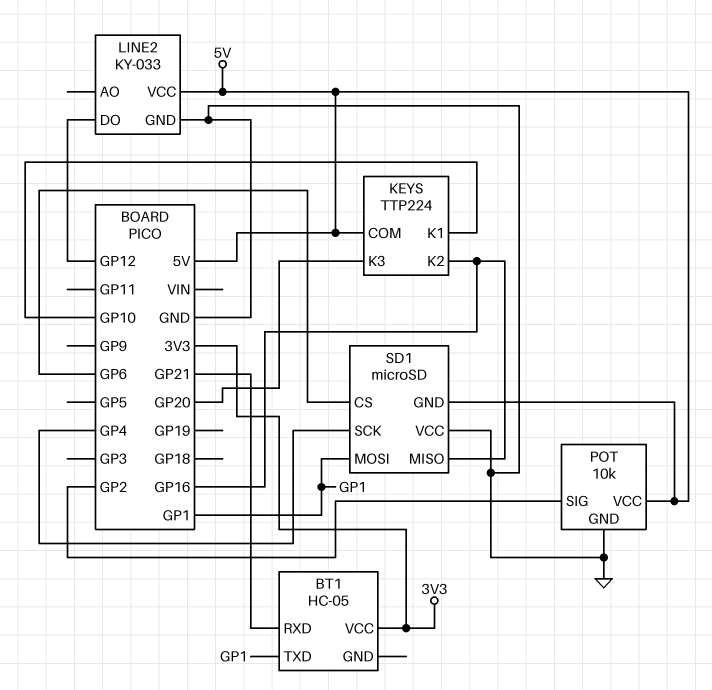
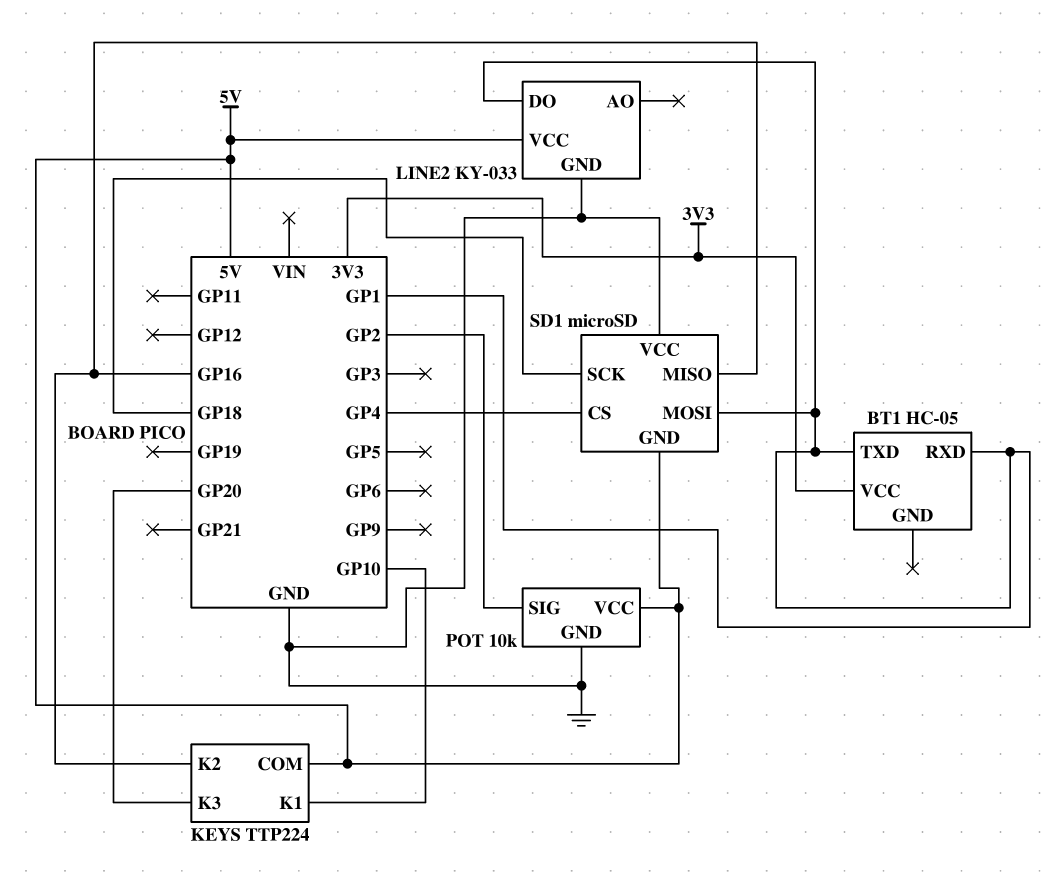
BT1 pin RXD: GP21 -> GP1
LINE2 pin DO: GP12 -> GP1
SD1 pin CS: GP6 -> GP4
SD1 pin SCK: GP4 -> GP18

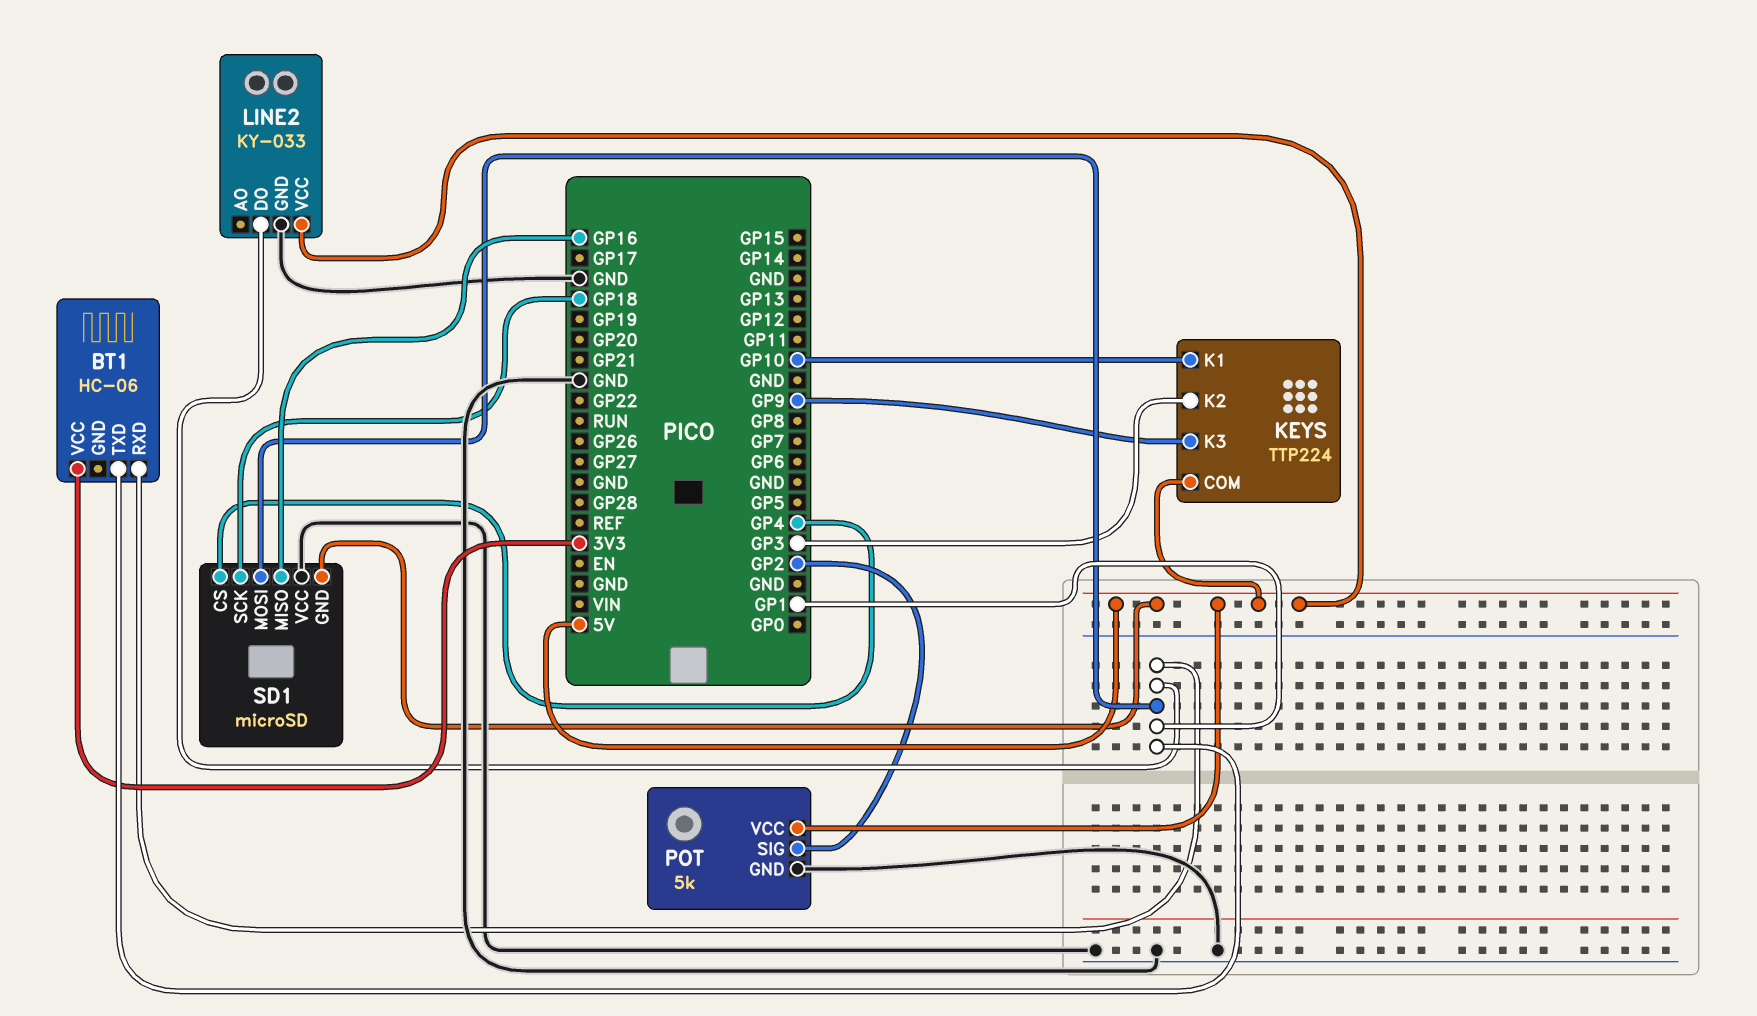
BT1: HC-05 -> HC-06
KEYS pin K2: GP16 -> GP3
KEYS pin K3: GP20 -> GP9
POT: 10k -> 5k

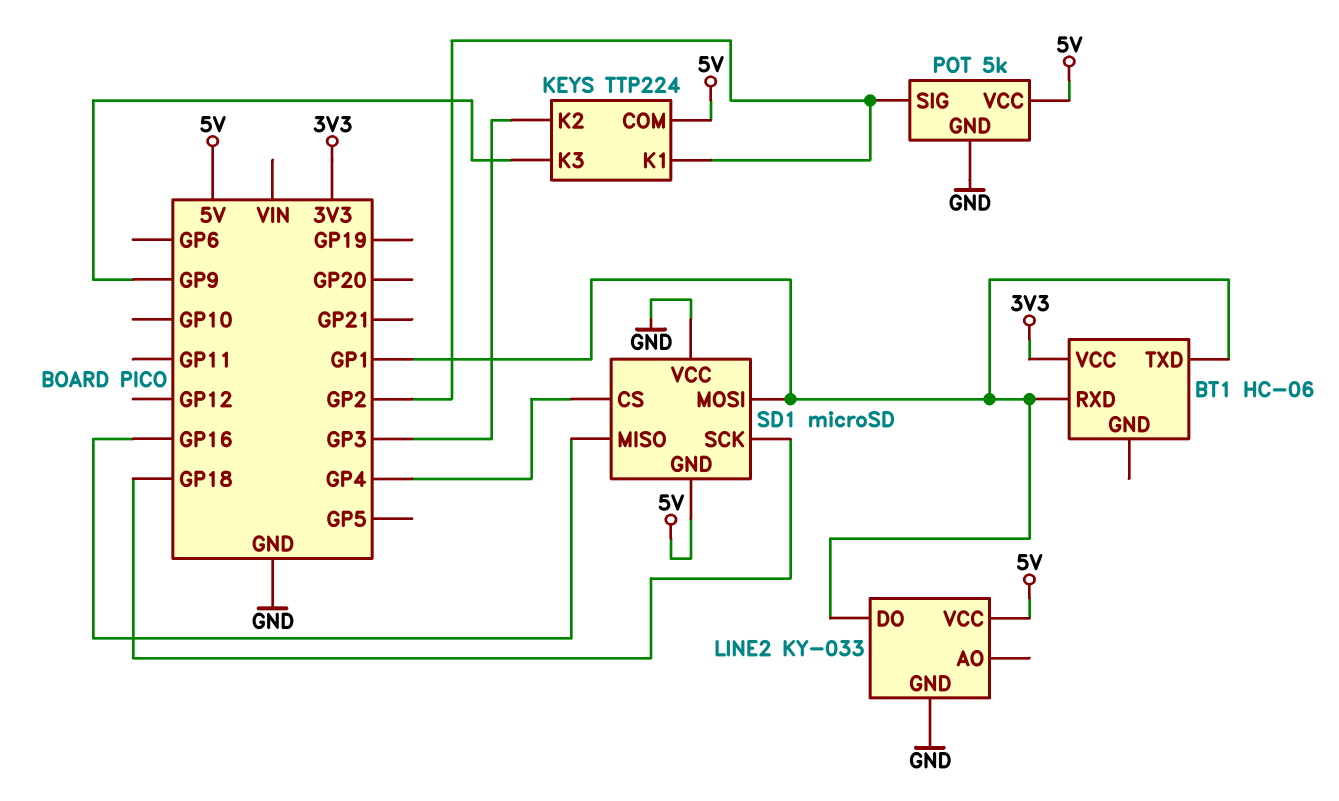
KEYS pin K1: GP10 -> GP2

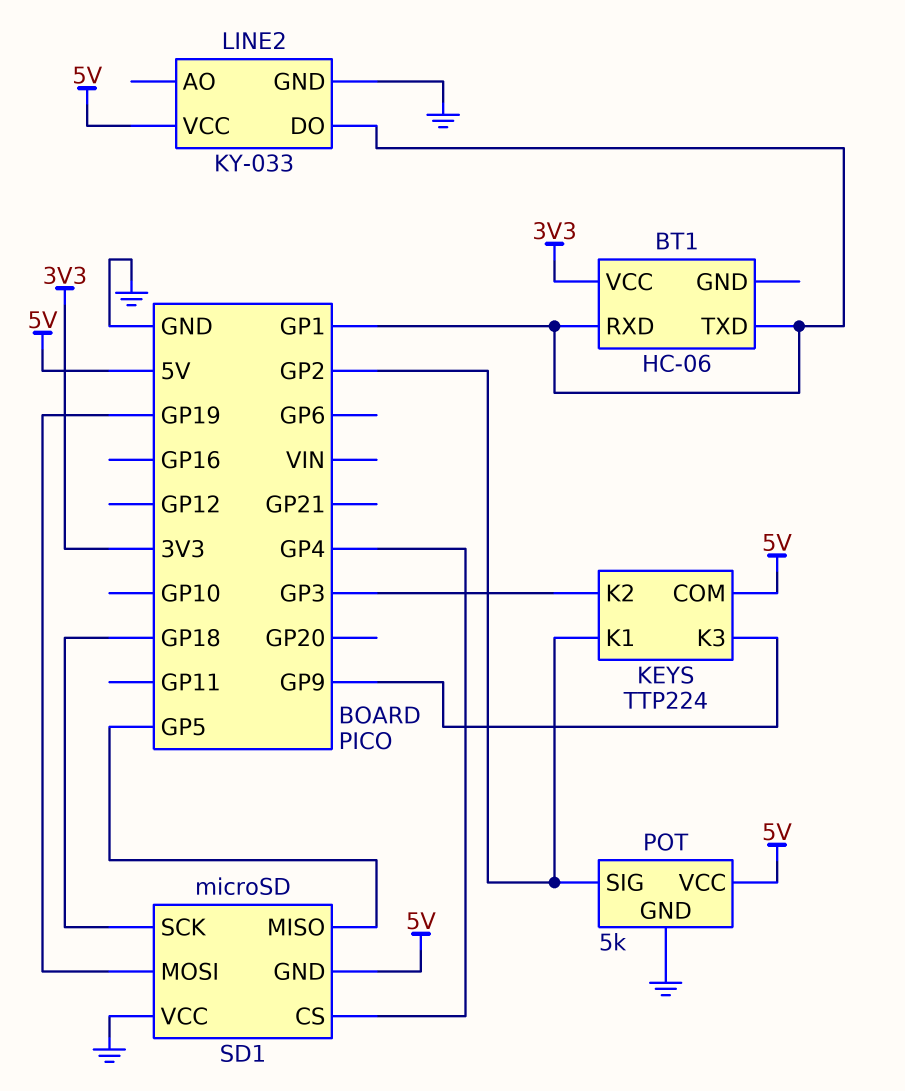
SD1 pin MISO: GP16 -> GP5
SD1 pin MOSI: GP1 -> GP19

